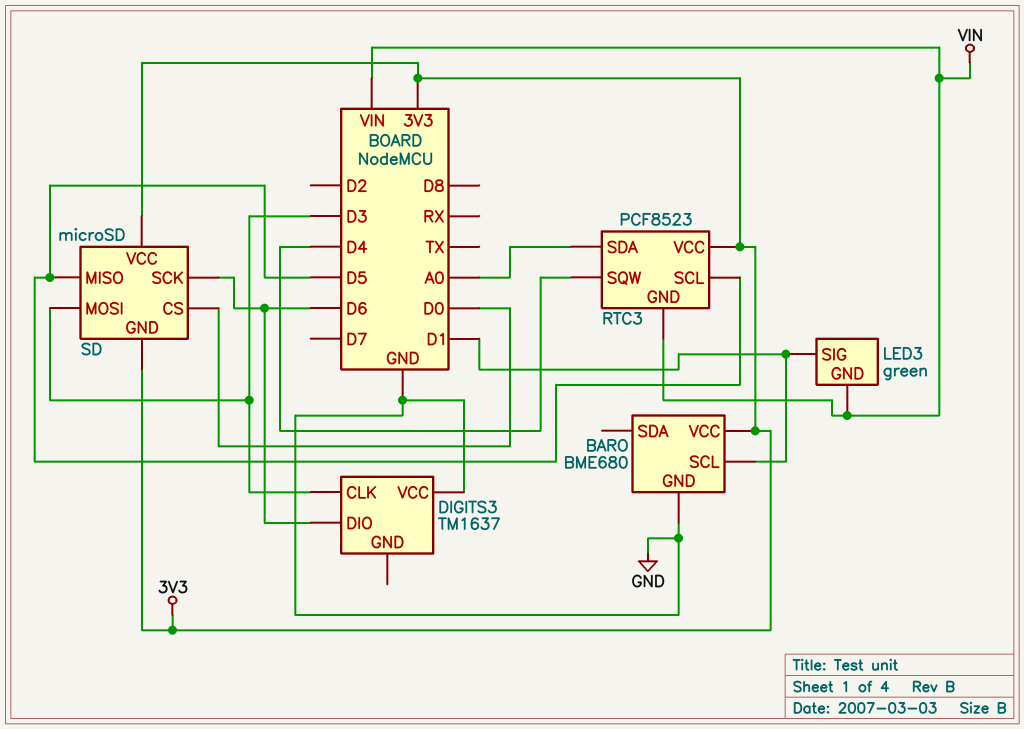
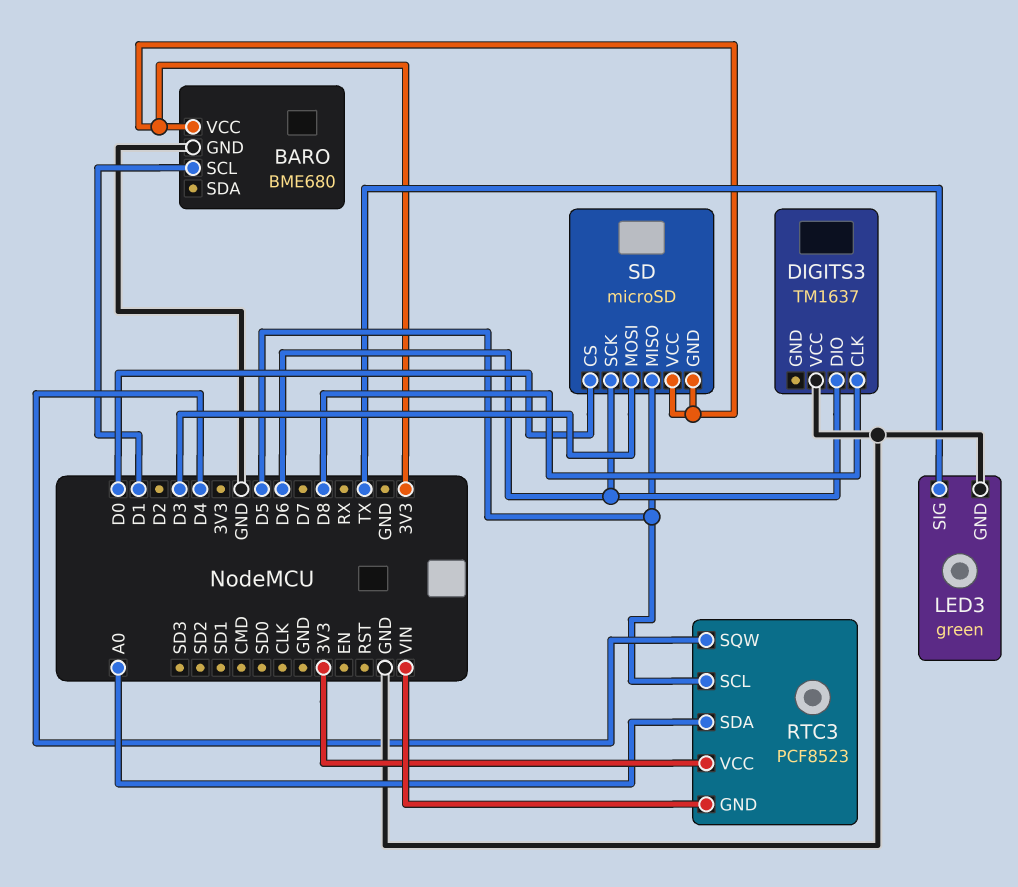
DIGITS3 pin CLK: D3 -> D8
LED3 pin GND: VIN -> GND
LED3 pin SIG: D1 -> TX

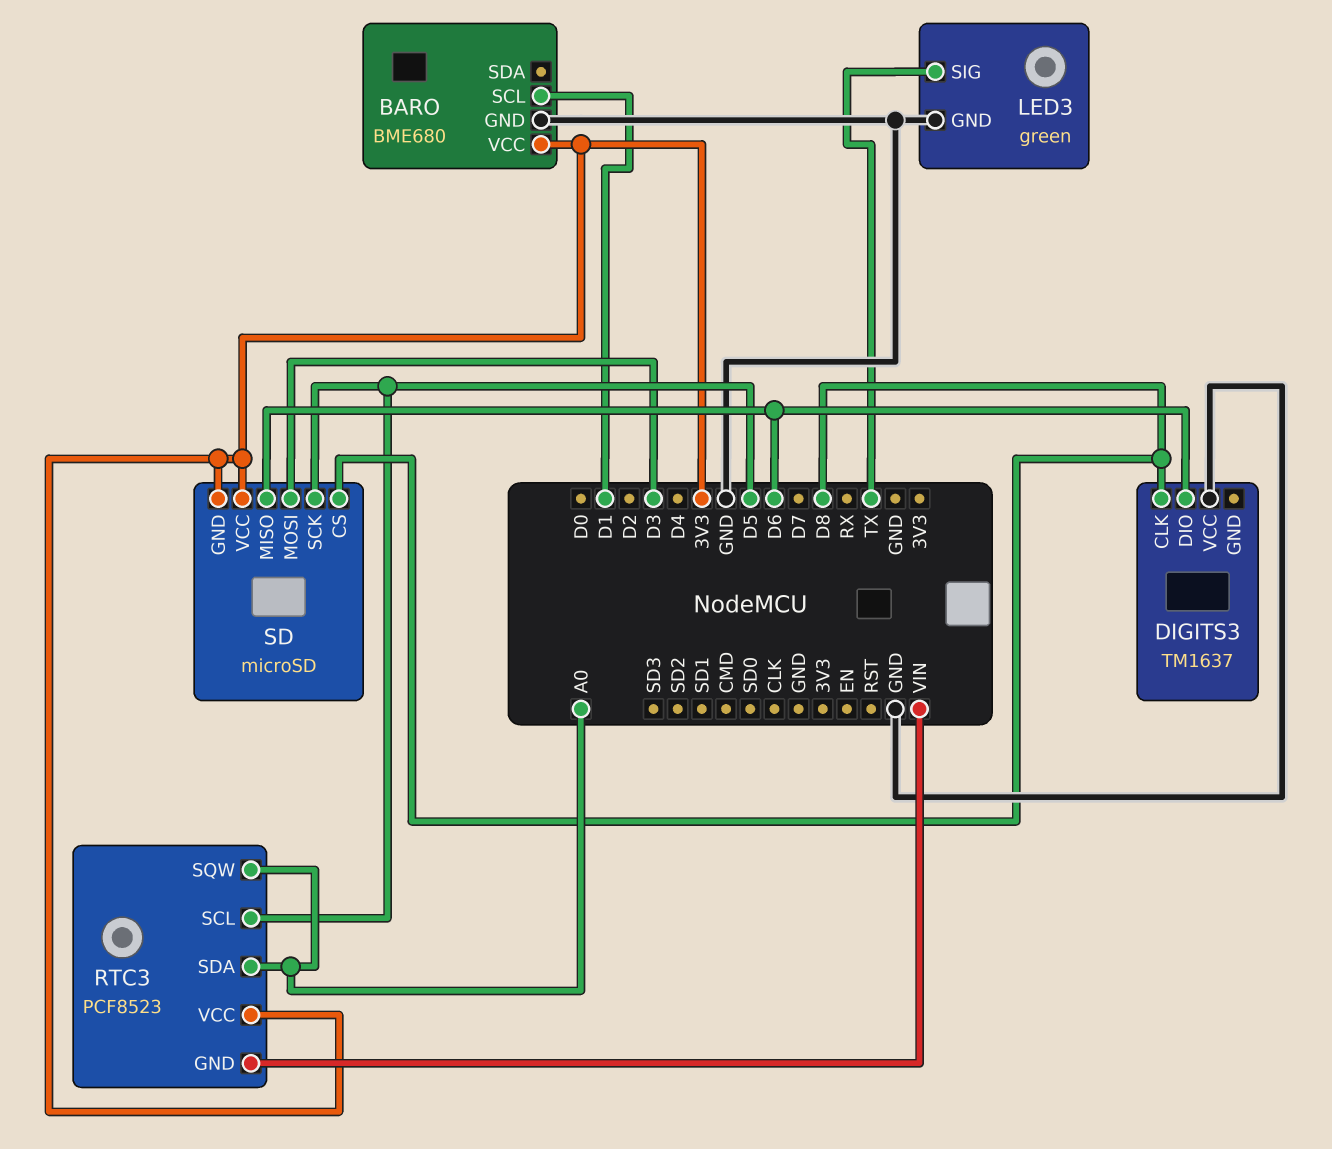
RTC3 pin SQW: D4 -> A0
SD pin CS: D0 -> D8
SD pin MISO: D5 -> D6
SD pin SCK: D6 -> D5

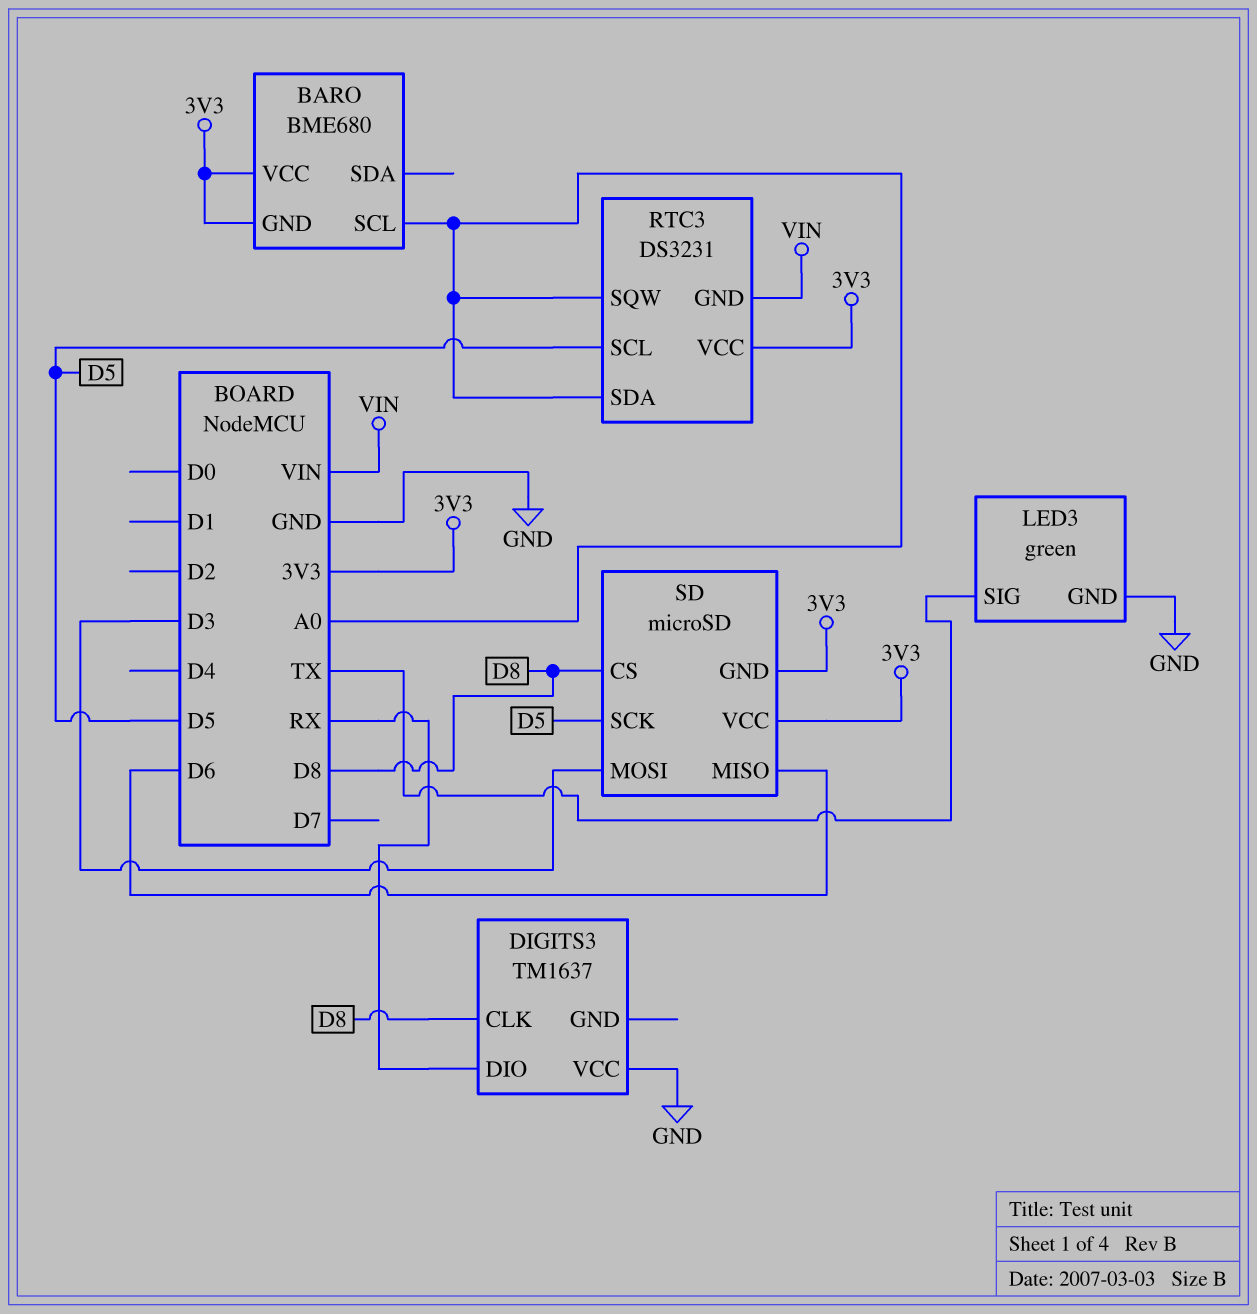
BARO pin GND: GND -> 3V3
BARO pin SCL: D1 -> A0
DIGITS3 pin DIO: D6 -> RX
RTC3: PCF8523 -> DS3231

